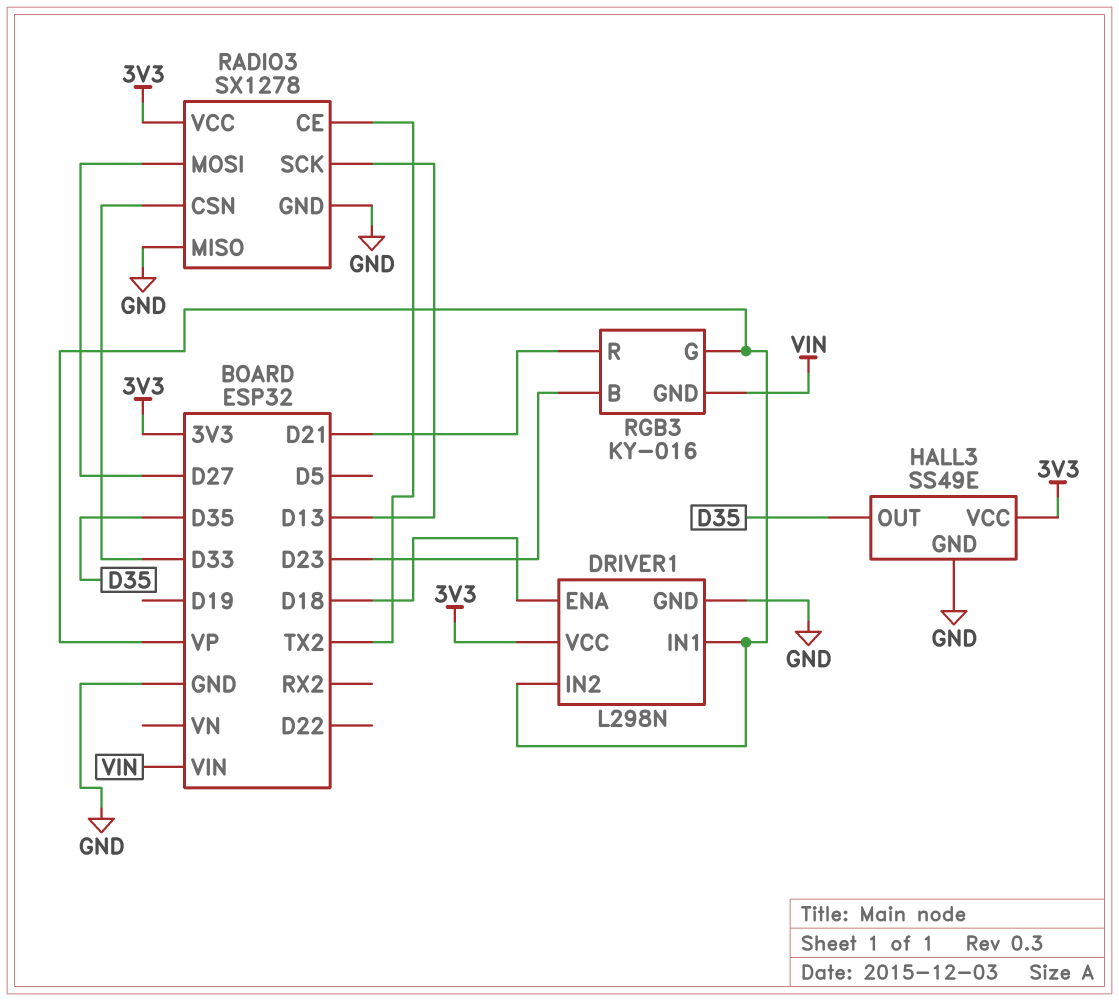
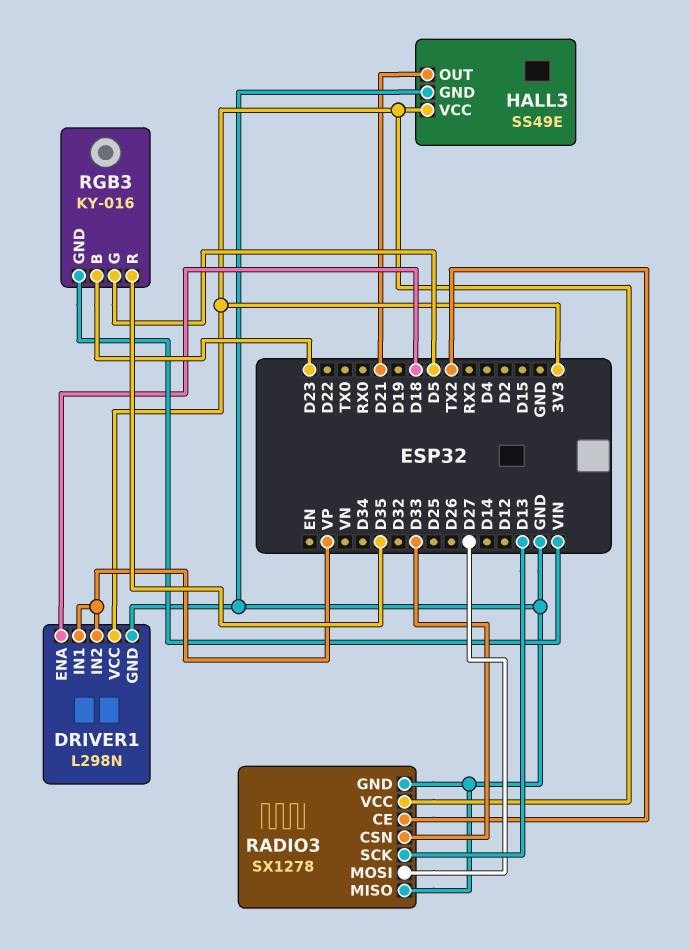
HALL3 pin OUT: D35 -> D21
RGB3 pin G: VP -> D5
RGB3 pin R: D21 -> D35

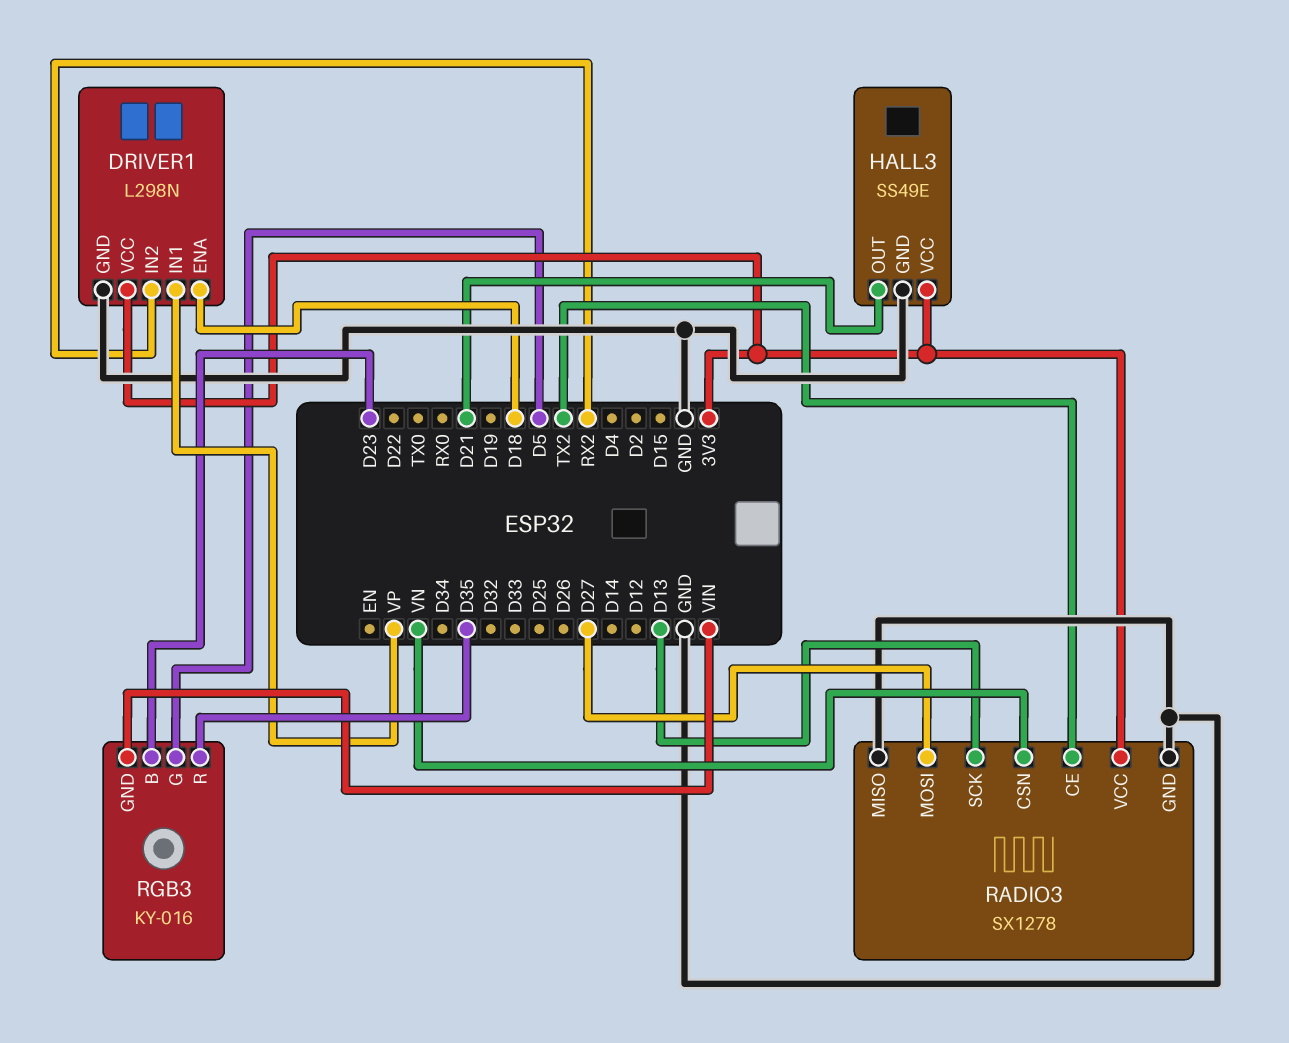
DRIVER1 pin IN2: VP -> RX2
RADIO3 pin CSN: D33 -> VN

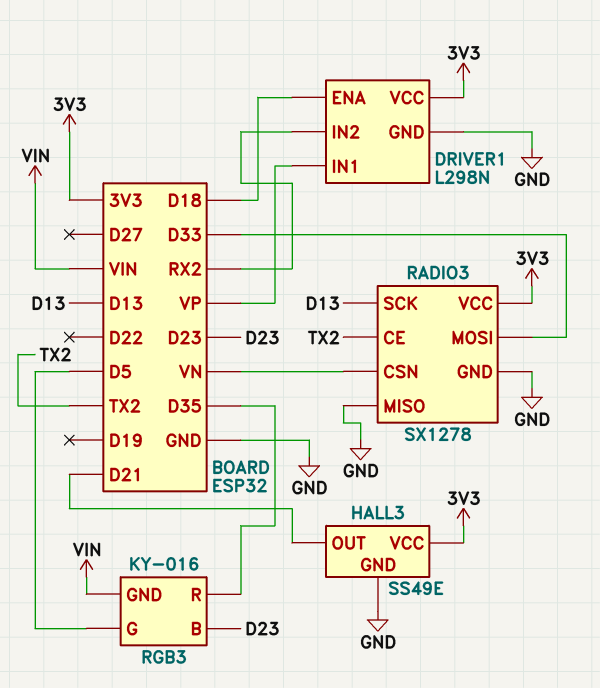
RADIO3 pin MOSI: D27 -> D33

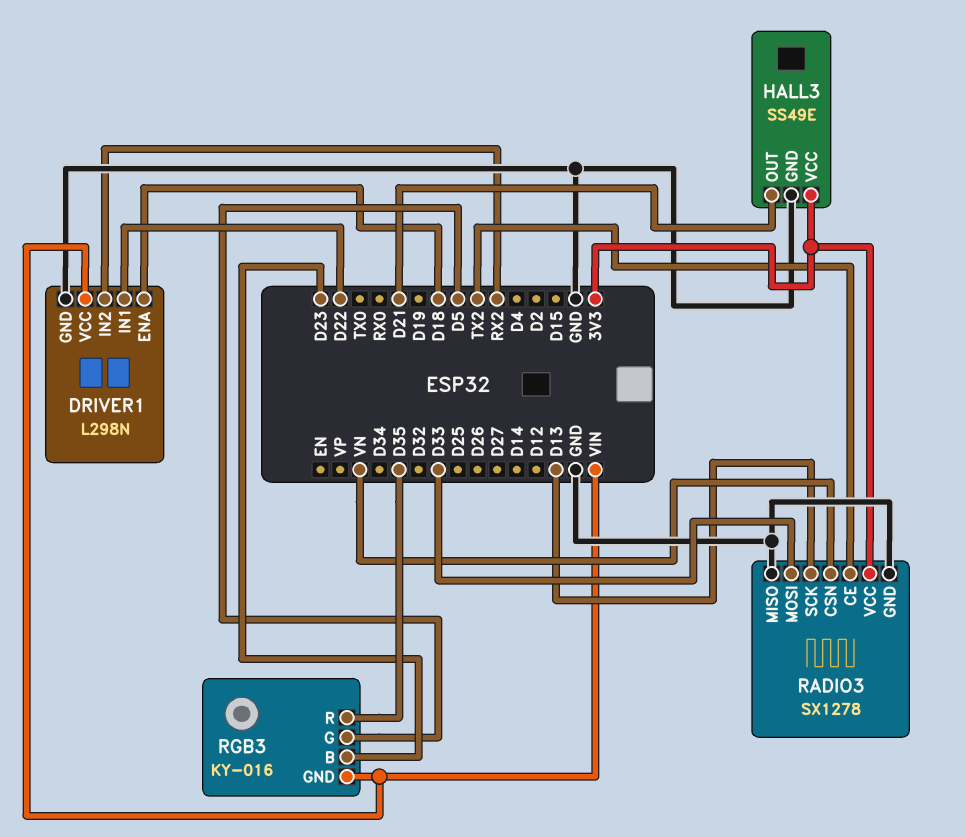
DRIVER1 pin IN1: VP -> D22
DRIVER1 pin VCC: 3V3 -> VIN

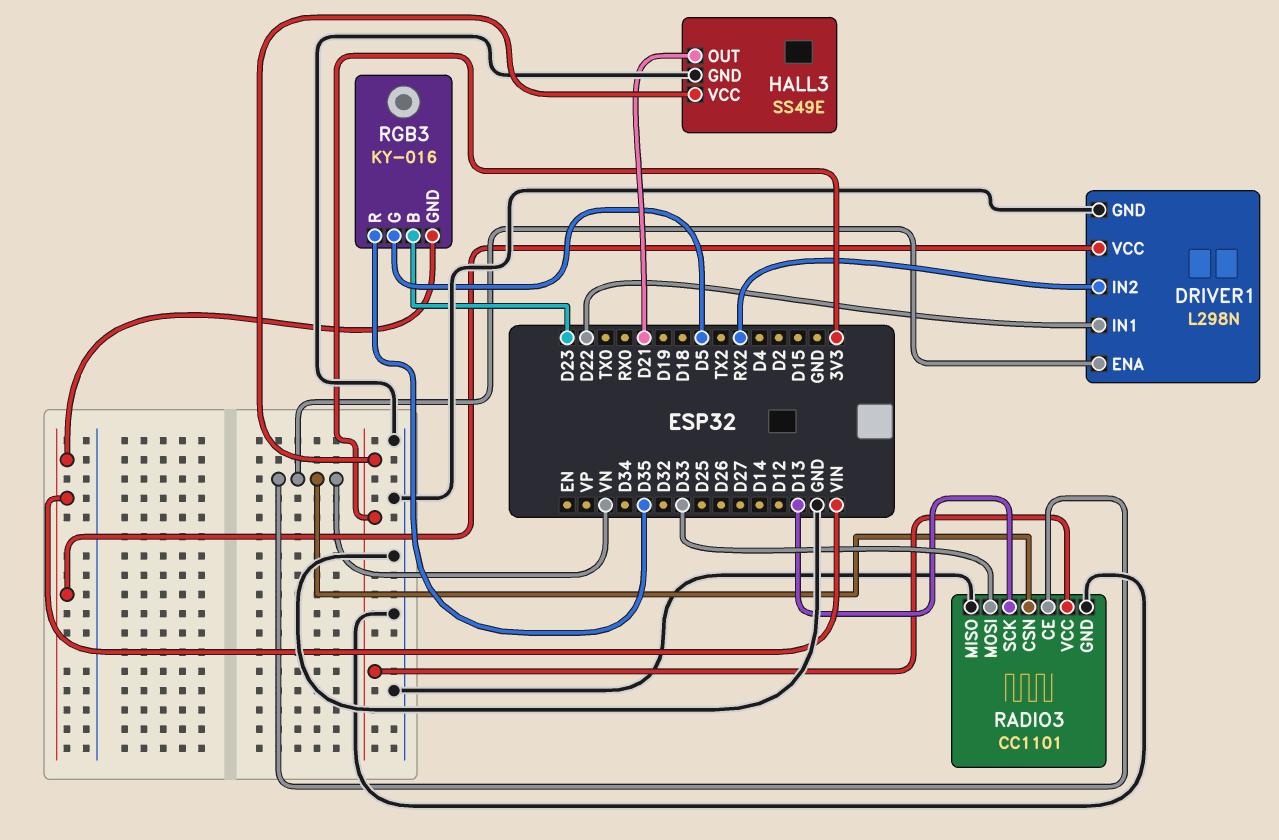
DRIVER1 pin ENA: D18 -> VN
RADIO3: SX1278 -> CC1101
RADIO3 pin CE: TX2 -> VN

